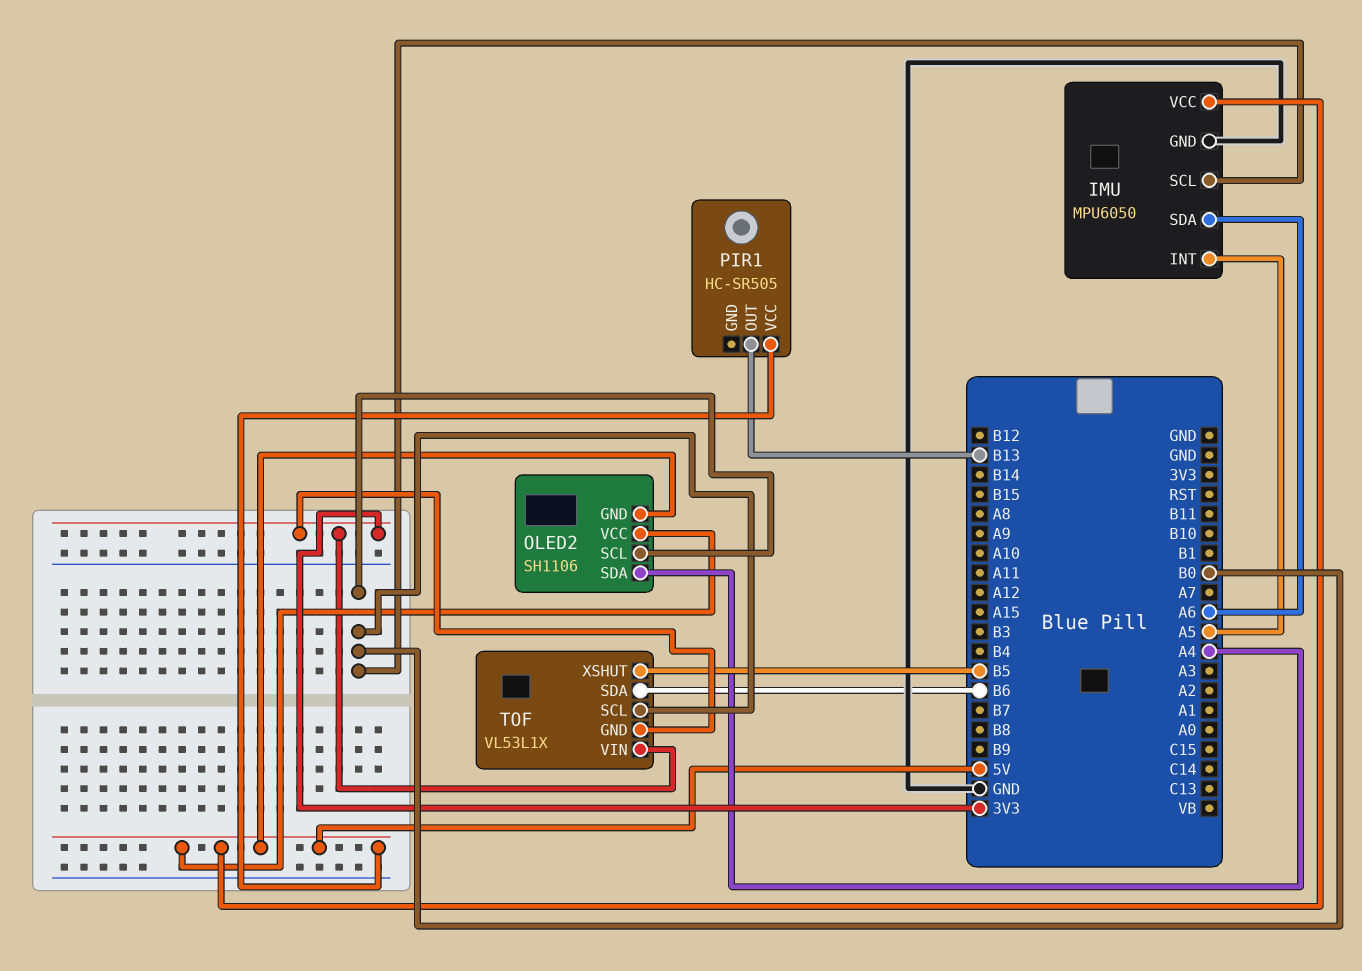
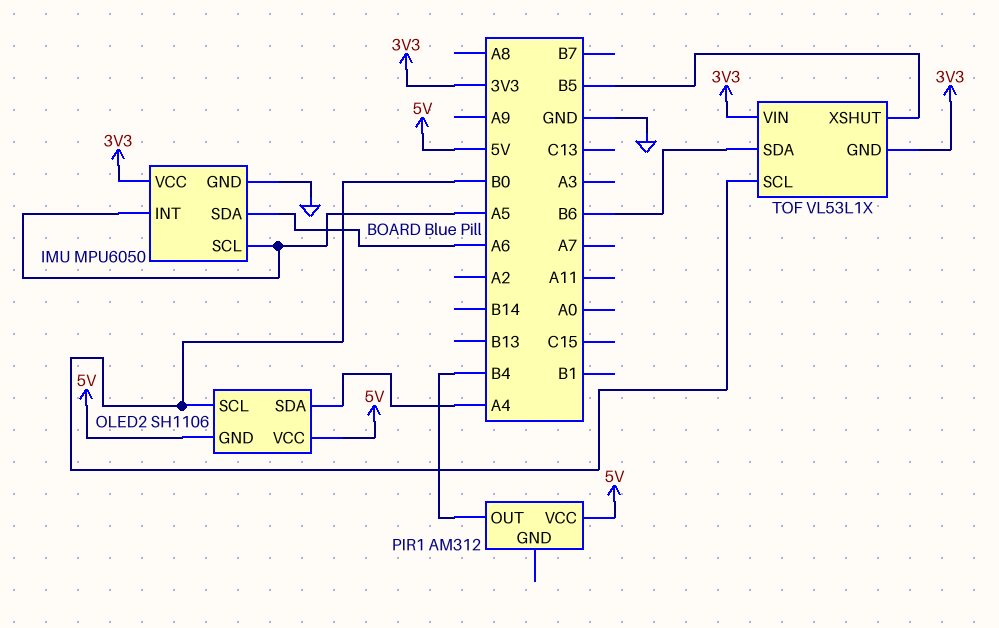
IMU pin SCL: B0 -> A5
IMU pin VCC: 5V -> 3V3
PIR1: HC-SR505 -> AM312
PIR1 pin OUT: B13 -> B4

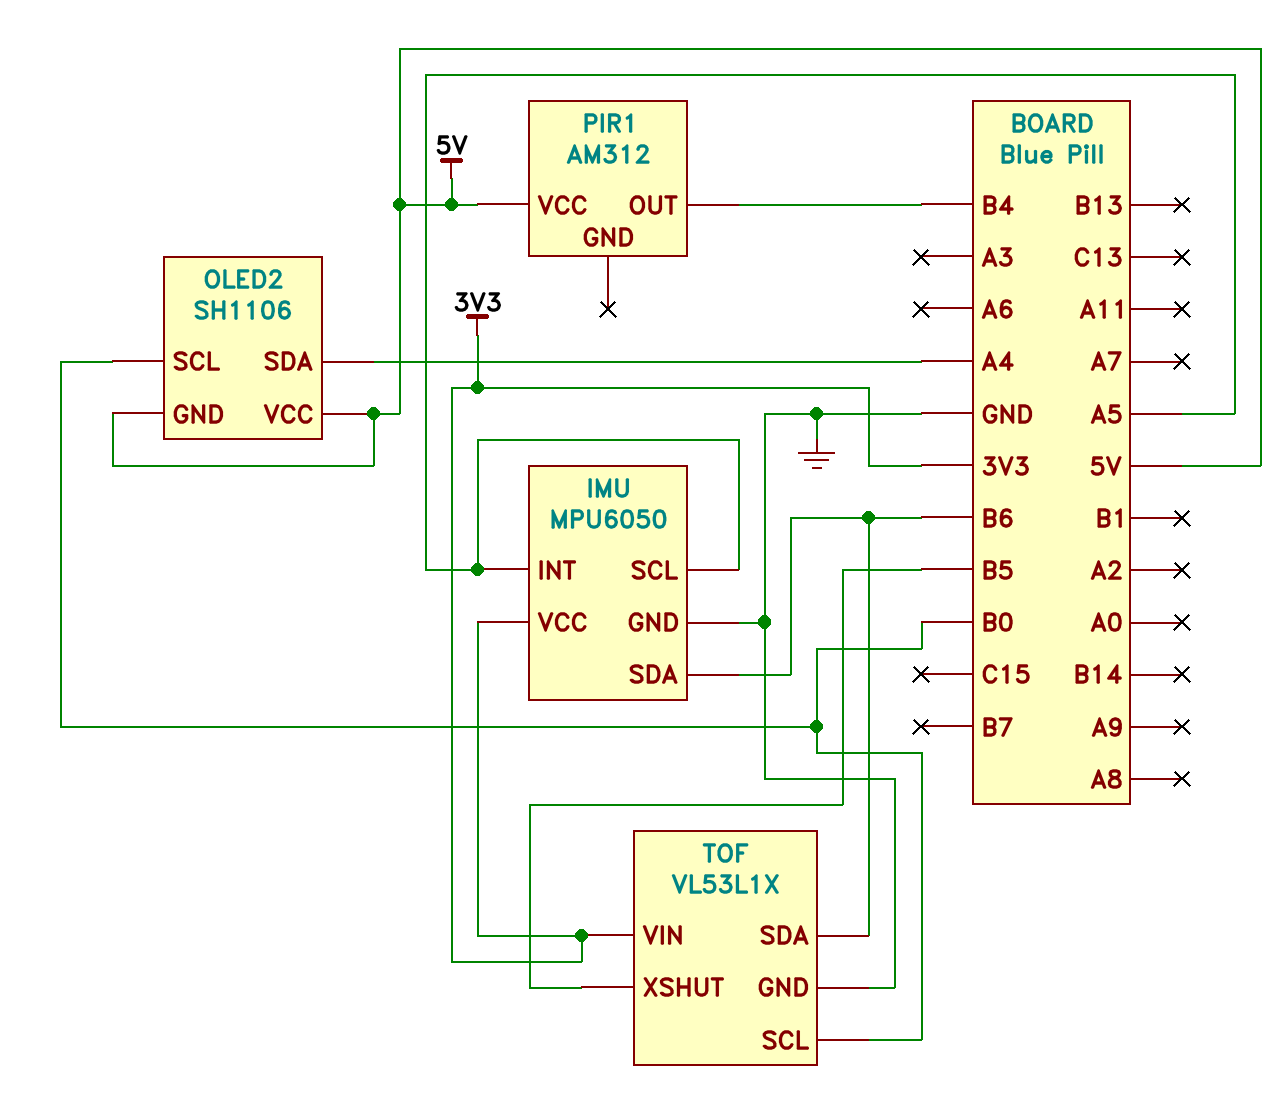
IMU pin SDA: A6 -> B6
TOF pin GND: 3V3 -> GND

